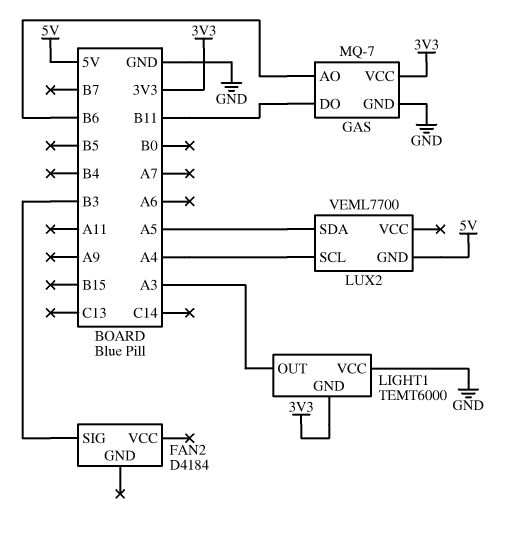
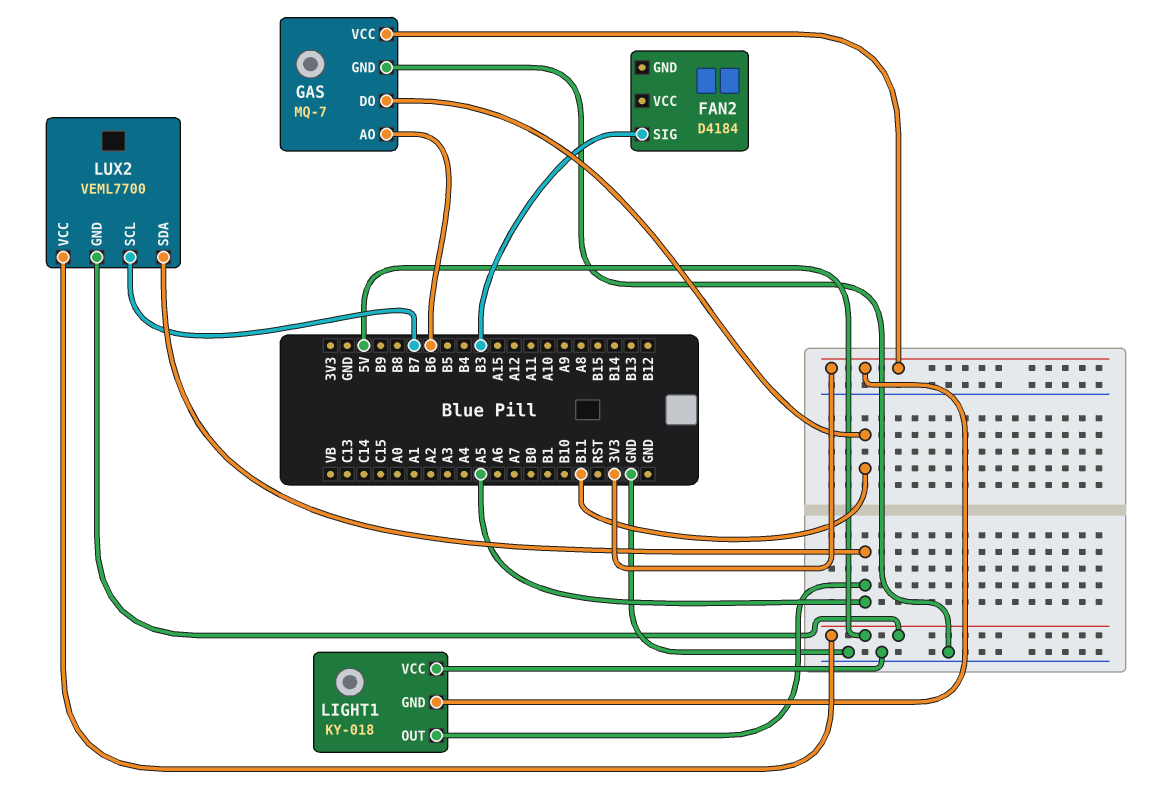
LIGHT1: TEMT6000 -> KY-018
LIGHT1 pin OUT: A3 -> A5
LUX2 pin SCL: A4 -> B7
LUX2 pin VCC: none -> 5V

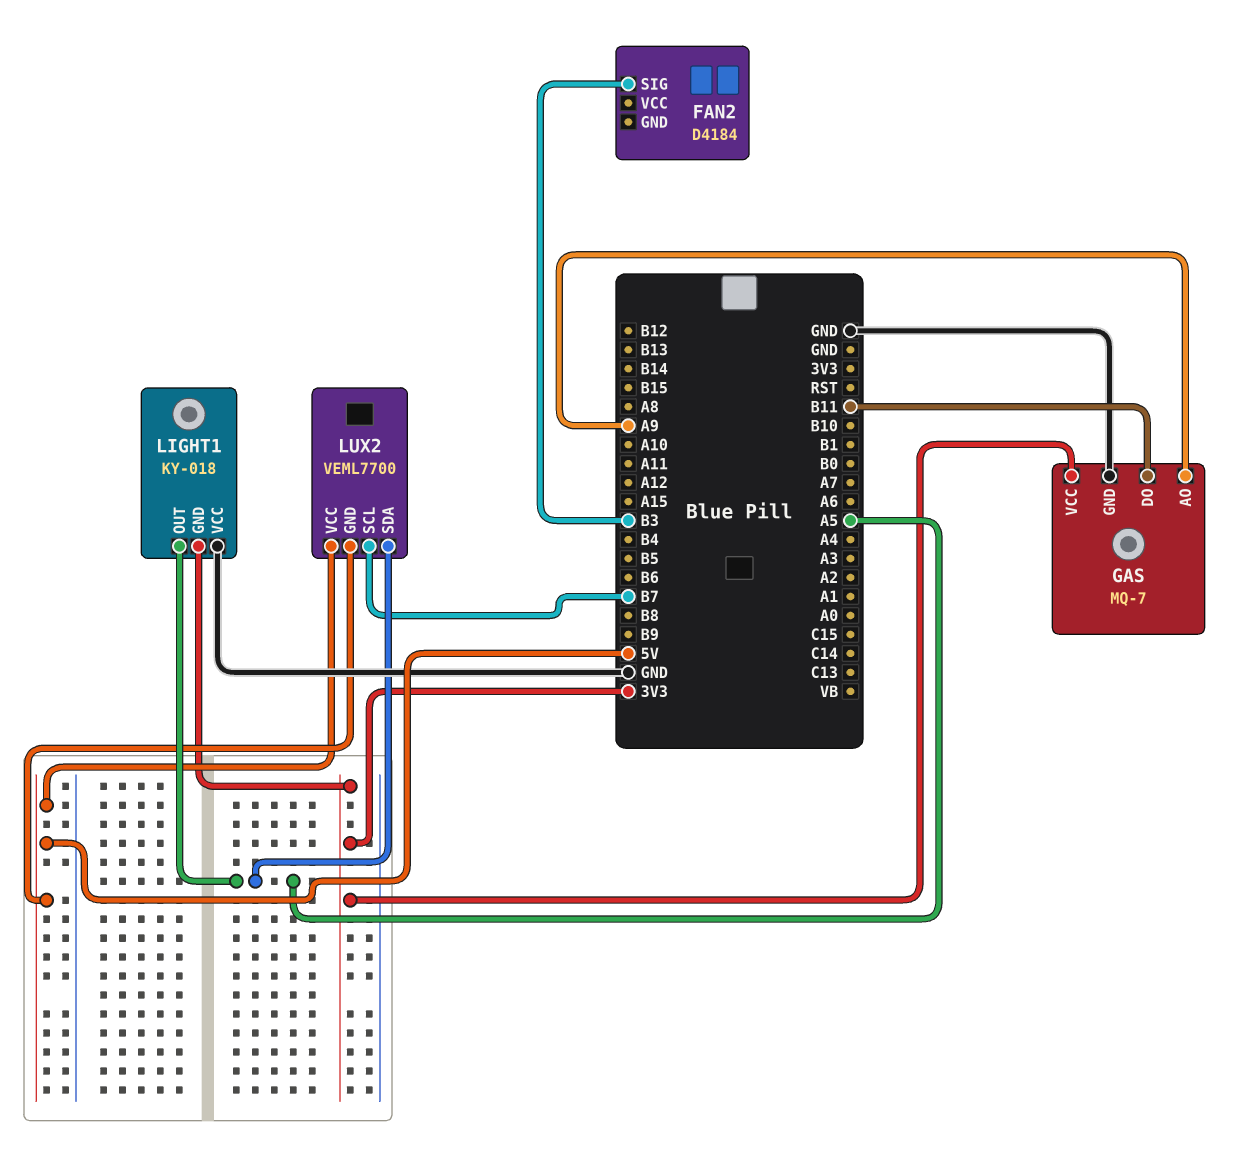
GAS pin AO: B6 -> A9

